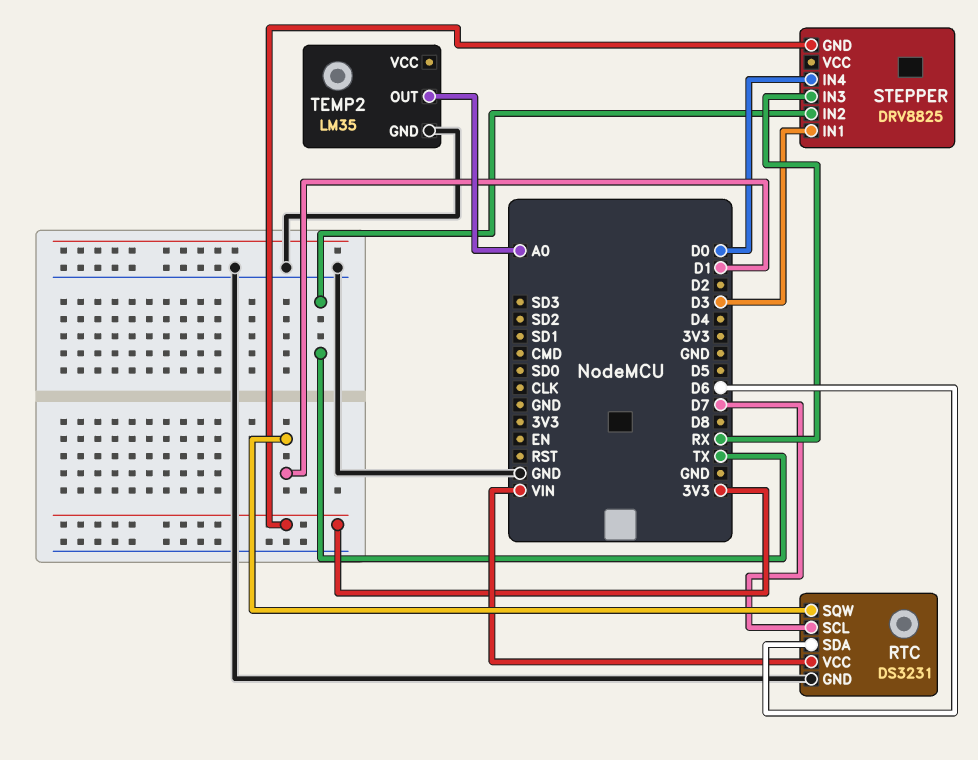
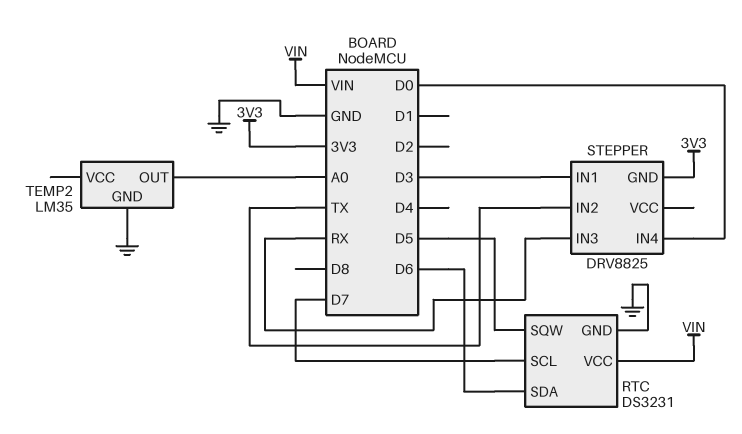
RTC pin SQW: D1 -> D5

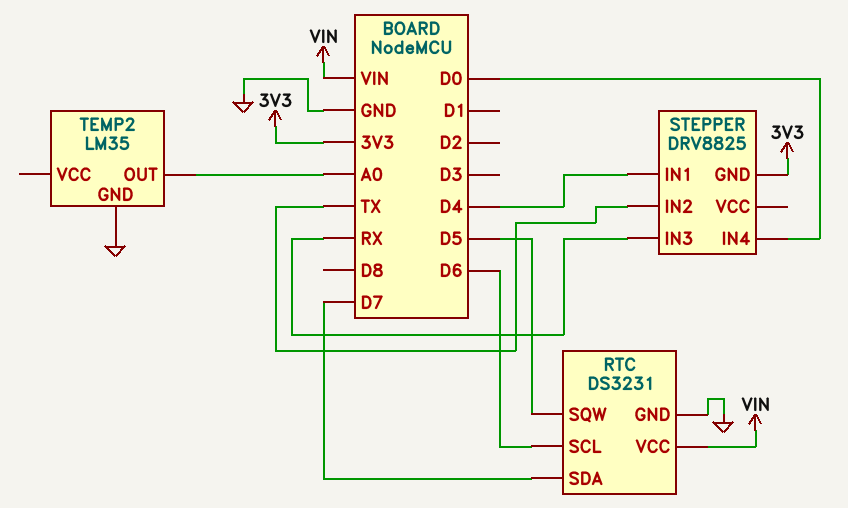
RTC pin SCL: D7 -> D6
RTC pin SDA: D6 -> D7
STEPPER pin IN1: D3 -> D4

